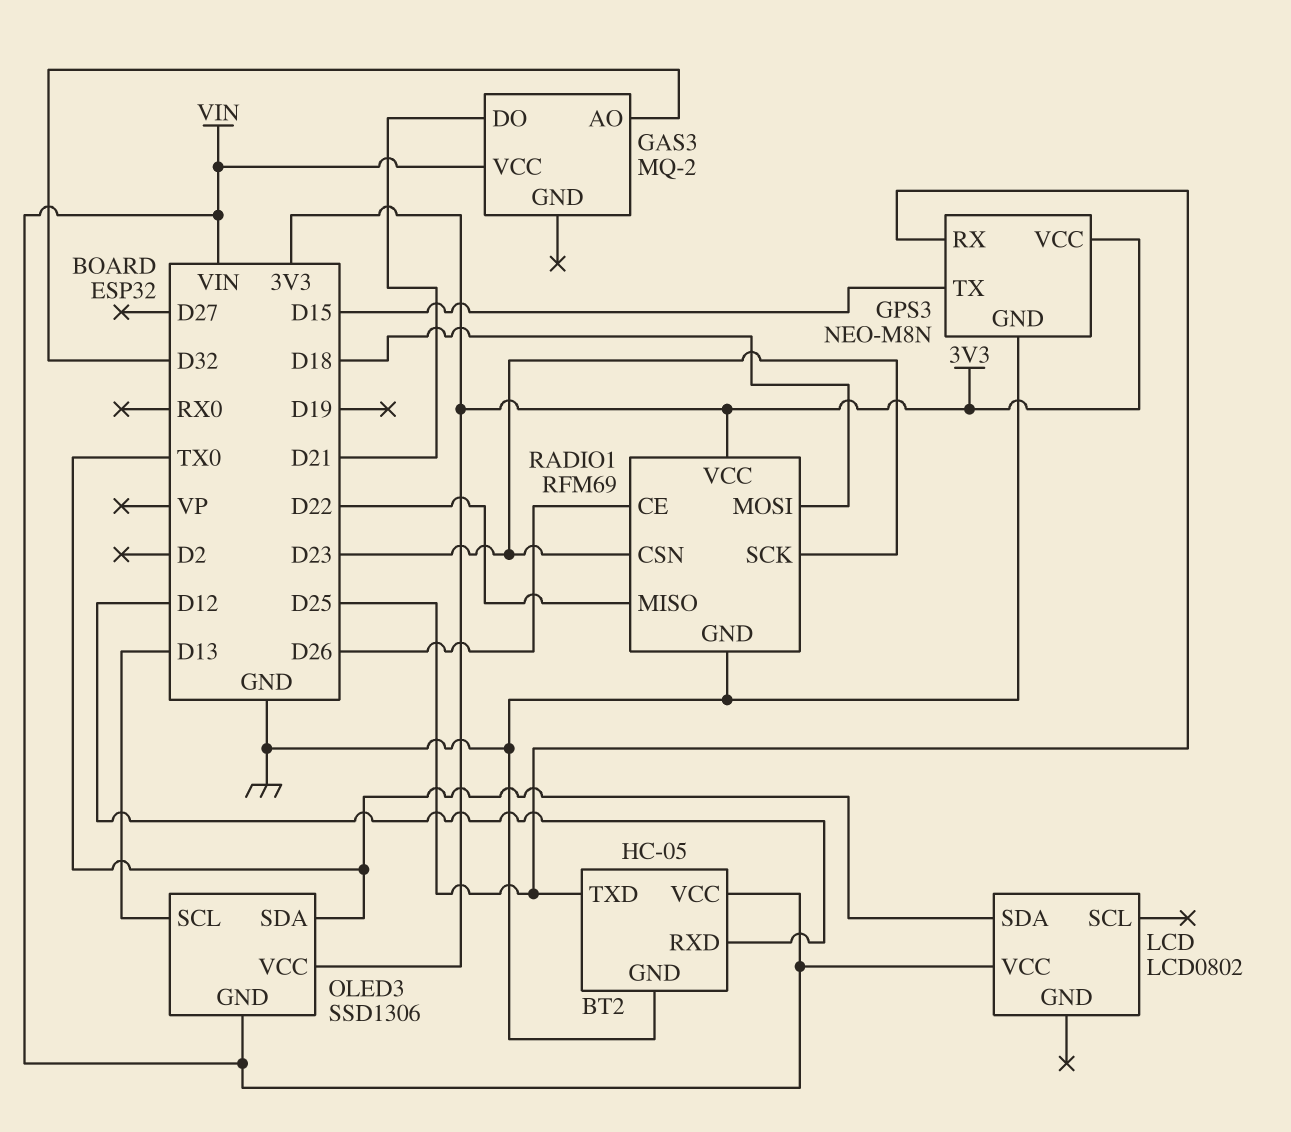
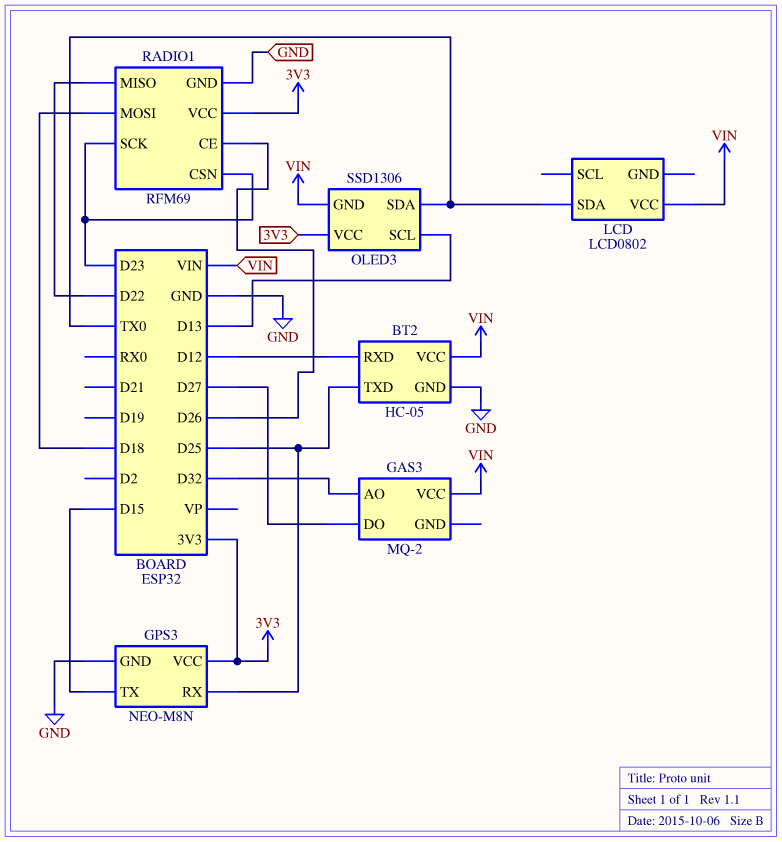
GAS3 pin DO: D21 -> D27

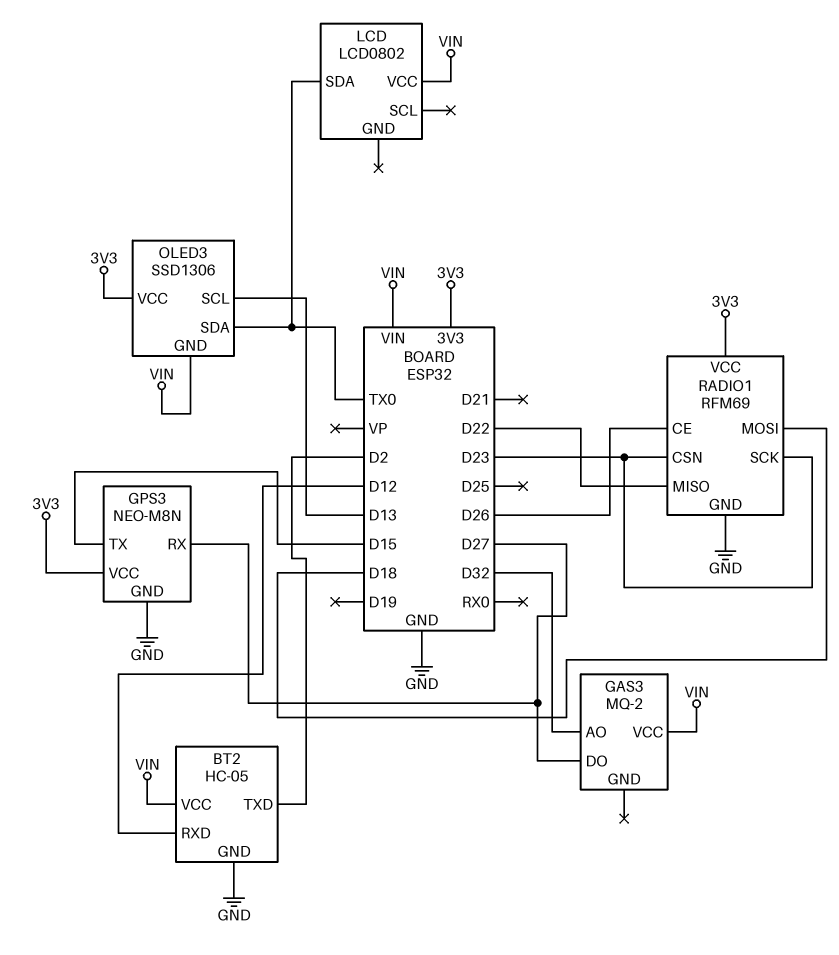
BT2 pin TXD: D25 -> D2
GPS3 pin RX: D25 -> D27

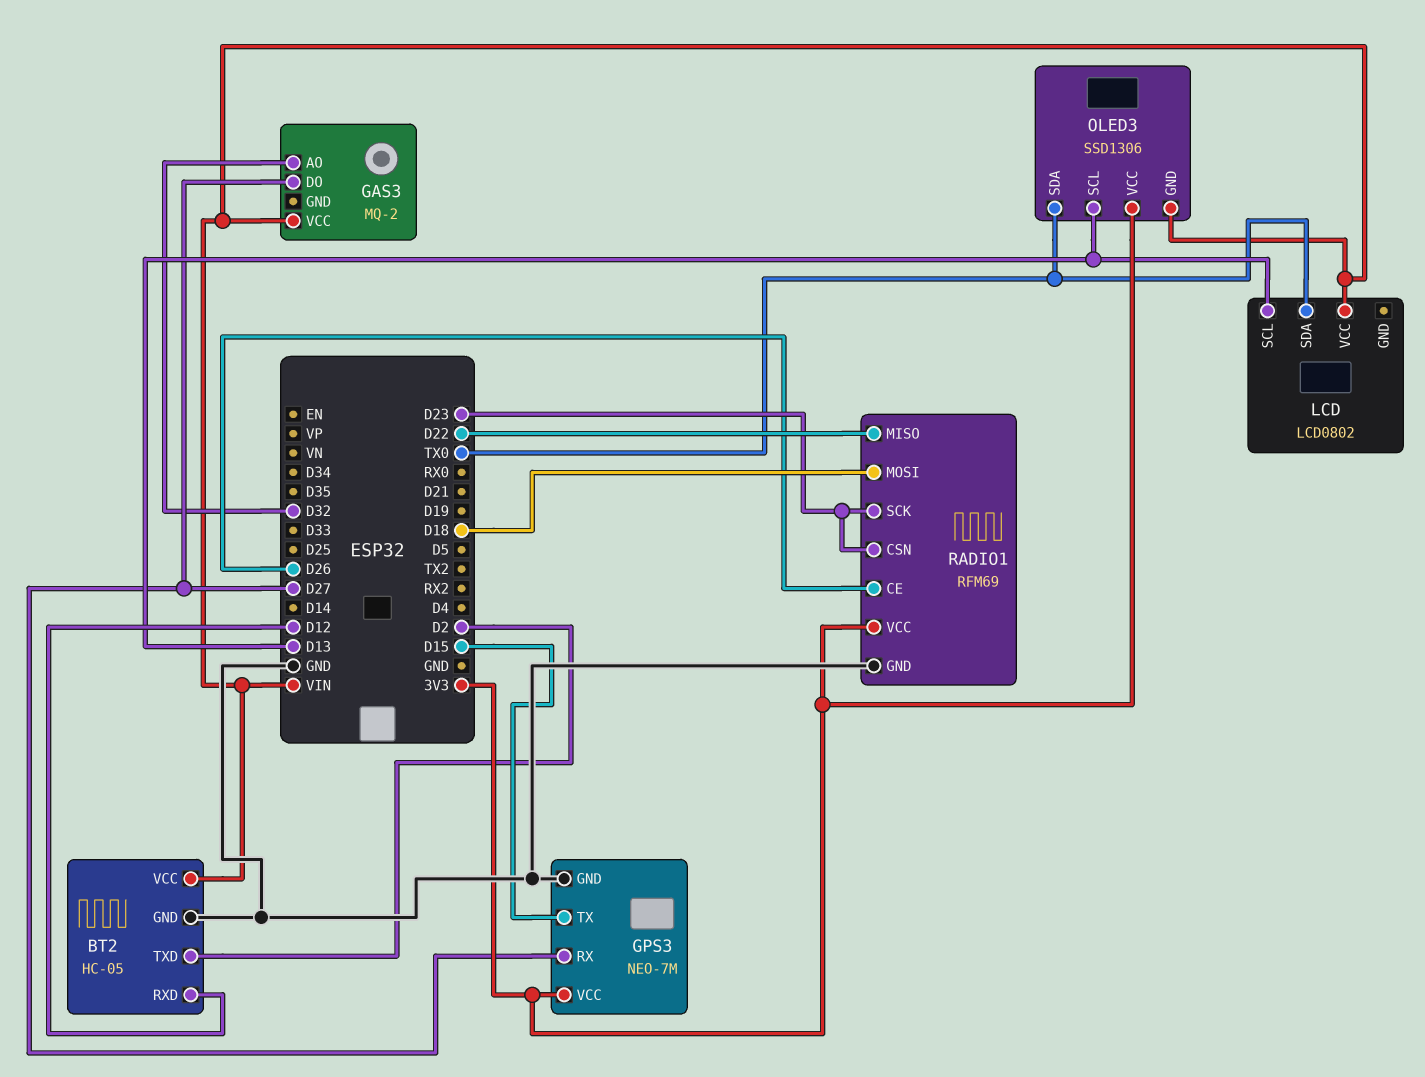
GPS3: NEO-M8N -> NEO-7M
LCD pin SCL: none -> D13

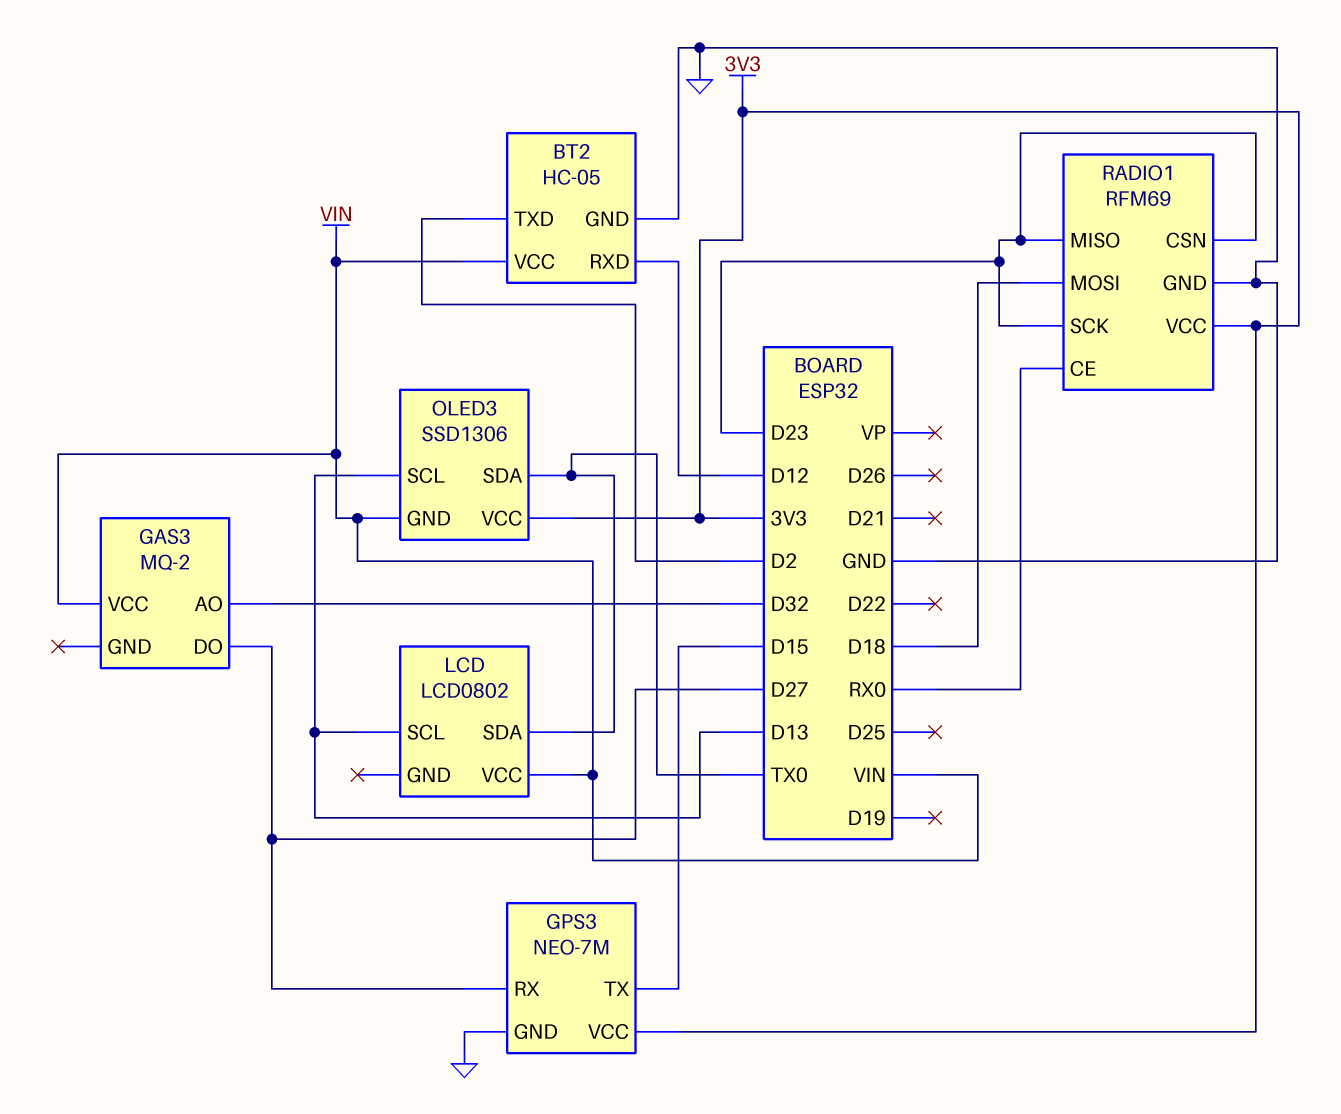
RADIO1 pin CE: D26 -> RX0
RADIO1 pin MISO: D22 -> D23

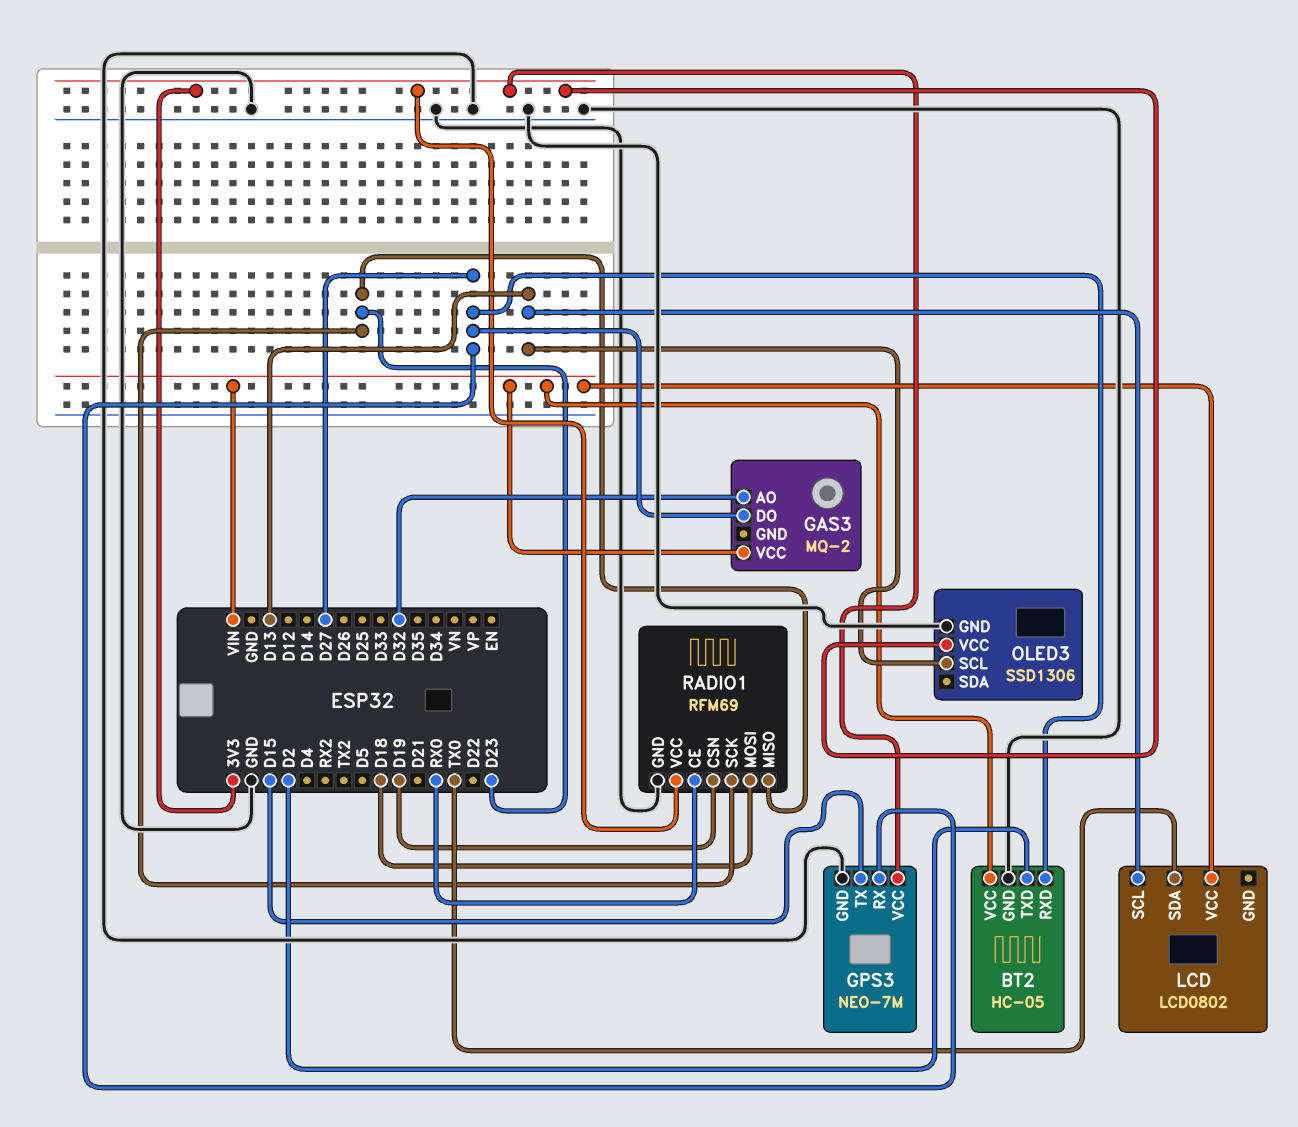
BT2 pin RXD: D12 -> D27
OLED3 pin GND: VIN -> GND
OLED3 pin SDA: TX0 -> none
RADIO1 pin CSN: D23 -> D19

